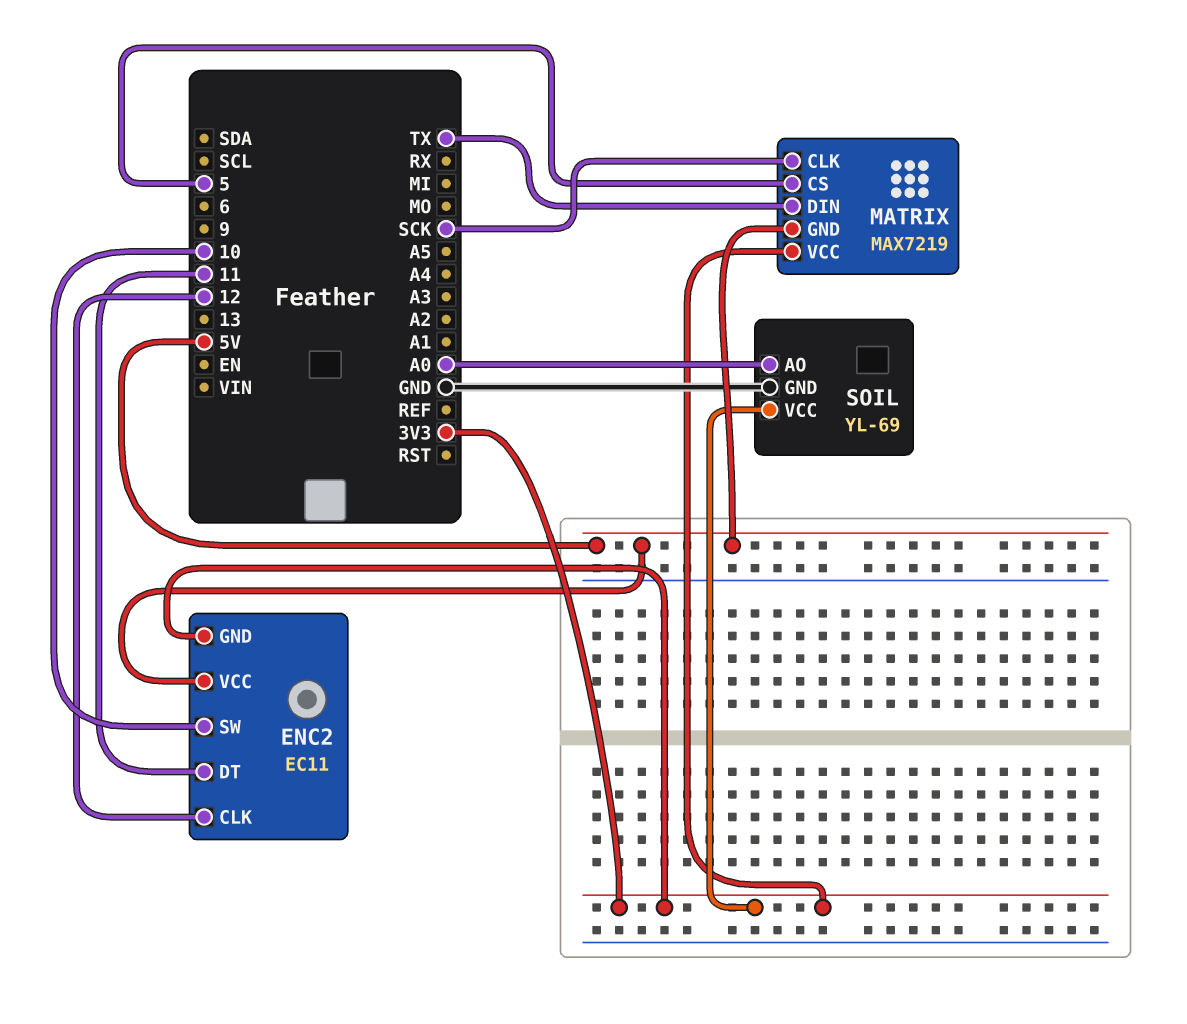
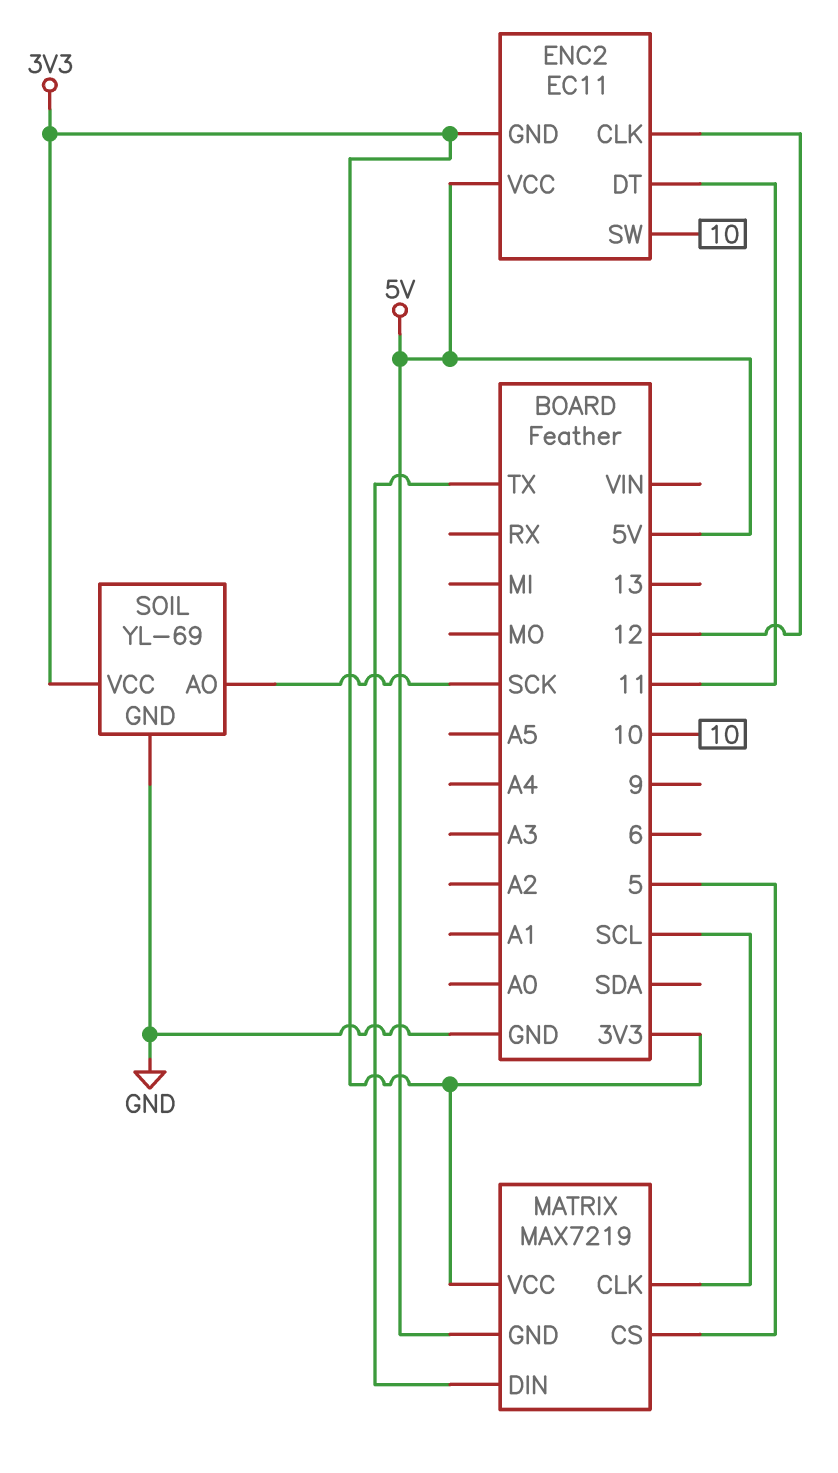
MATRIX pin CLK: SCK -> SCL
SOIL pin AO: A0 -> SCK

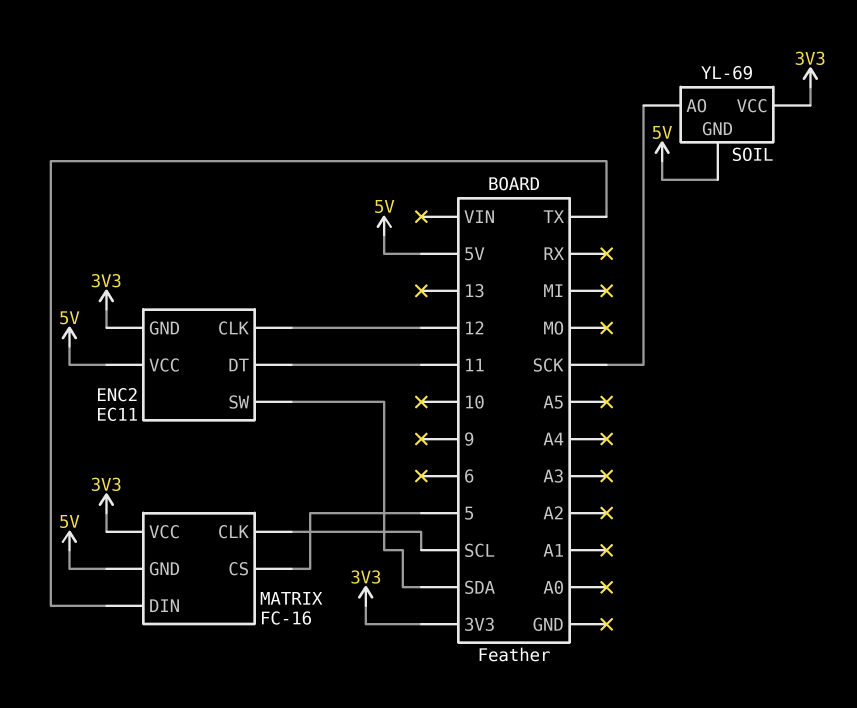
ENC2 pin SW: 10 -> SDA
MATRIX: MAX7219 -> FC-16
SOIL pin GND: GND -> 5V

